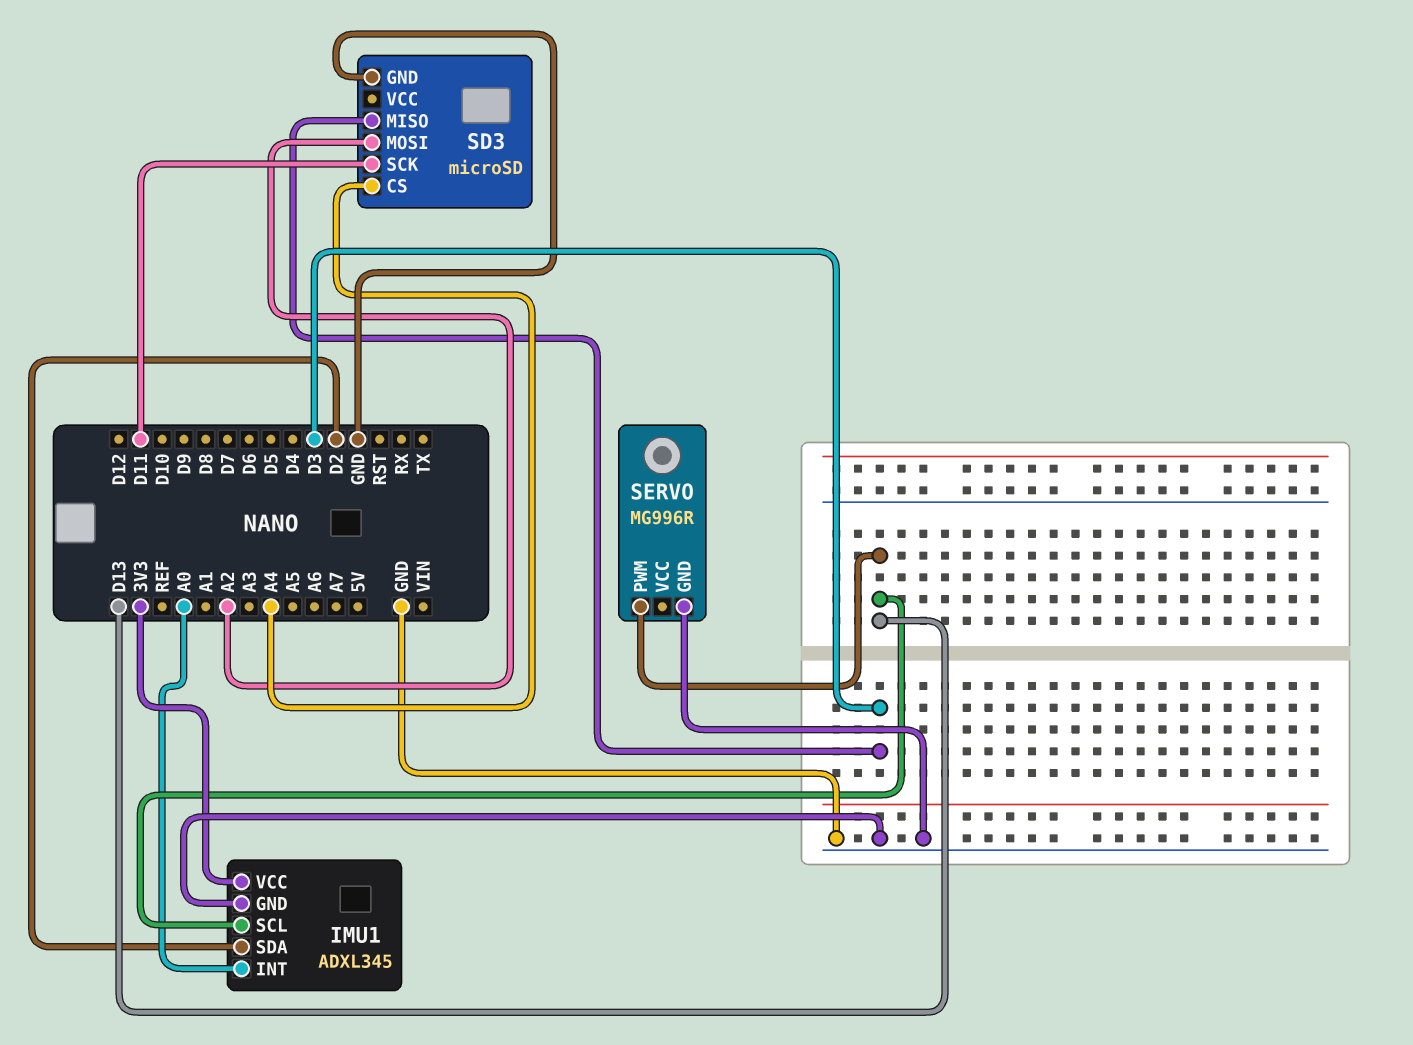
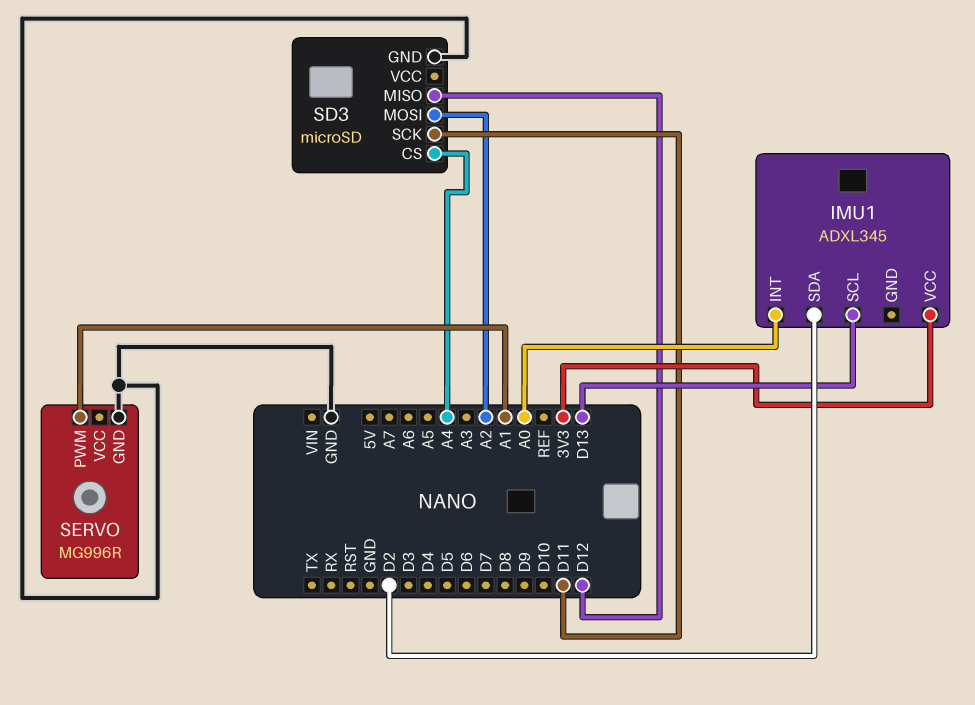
IMU1 pin GND: GND -> none
SD3 pin MISO: D3 -> D12
SERVO pin PWM: D13 -> A1

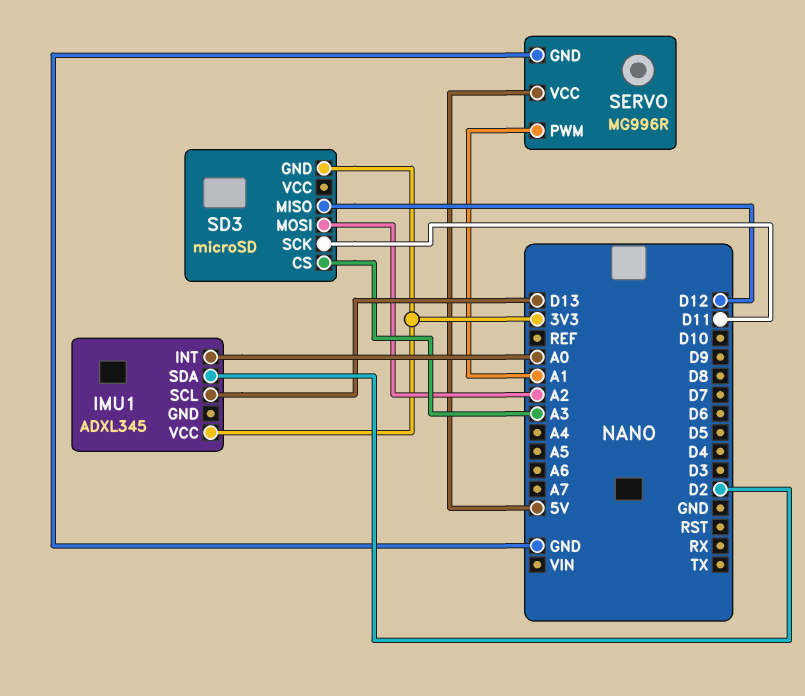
SD3 pin CS: A4 -> A3
SD3 pin GND: GND -> 3V3
SERVO pin VCC: none -> 5V

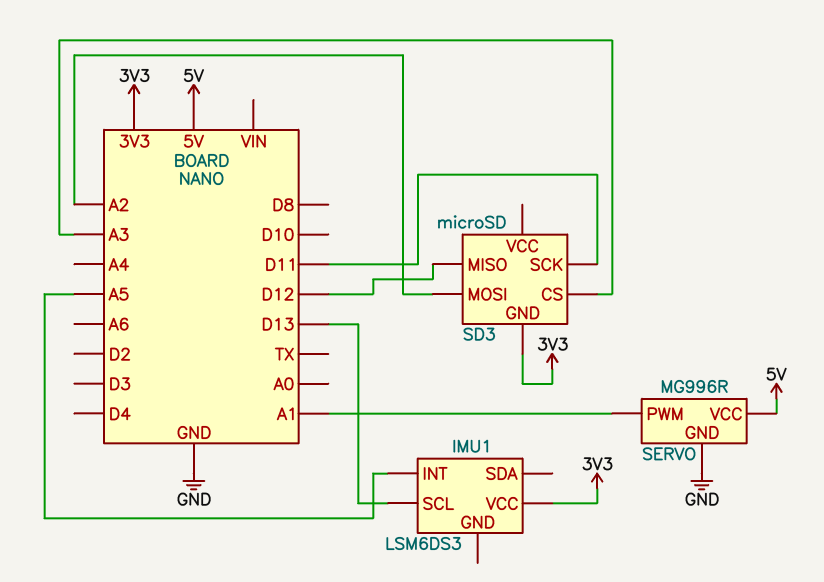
IMU1: ADXL345 -> LSM6DS3
IMU1 pin INT: A0 -> A5
IMU1 pin SDA: D2 -> none

